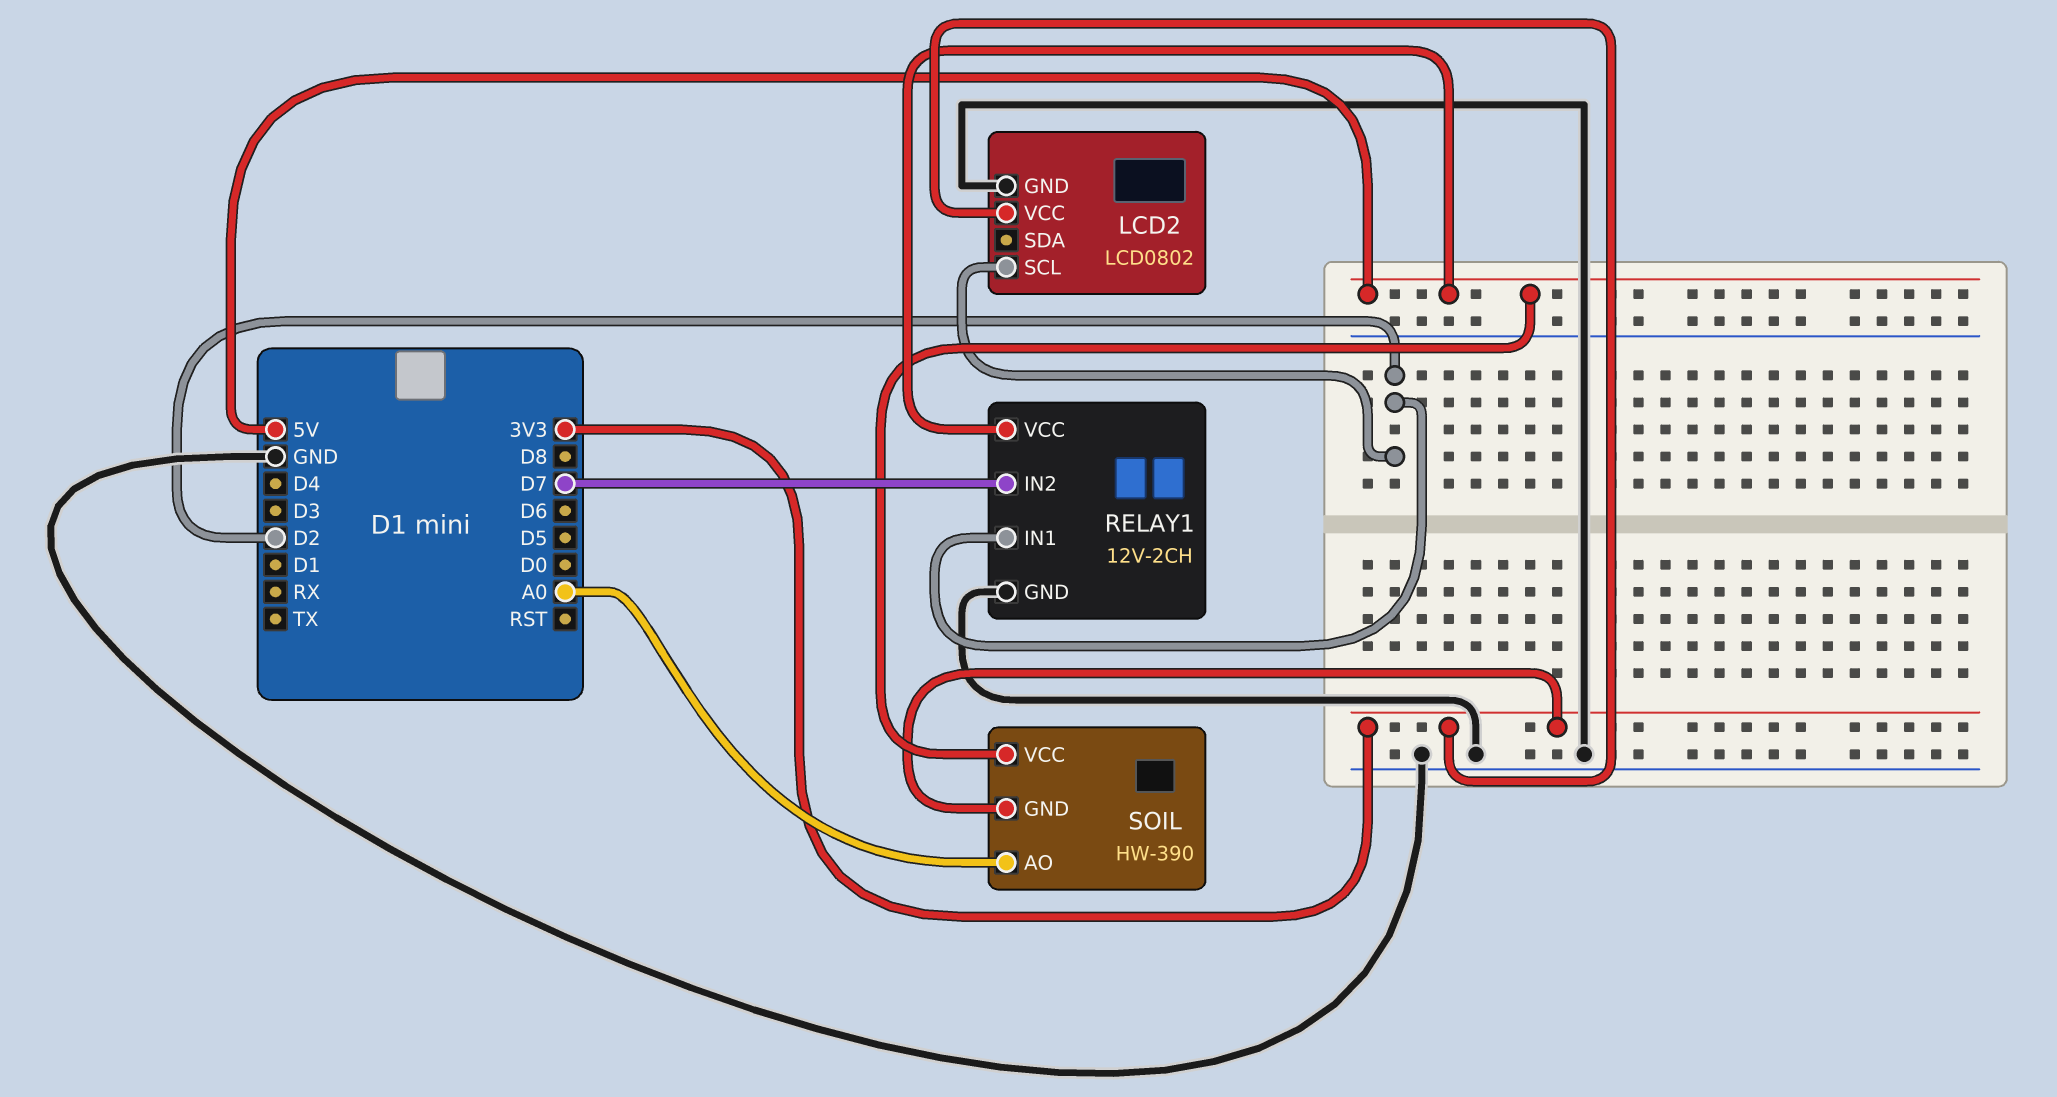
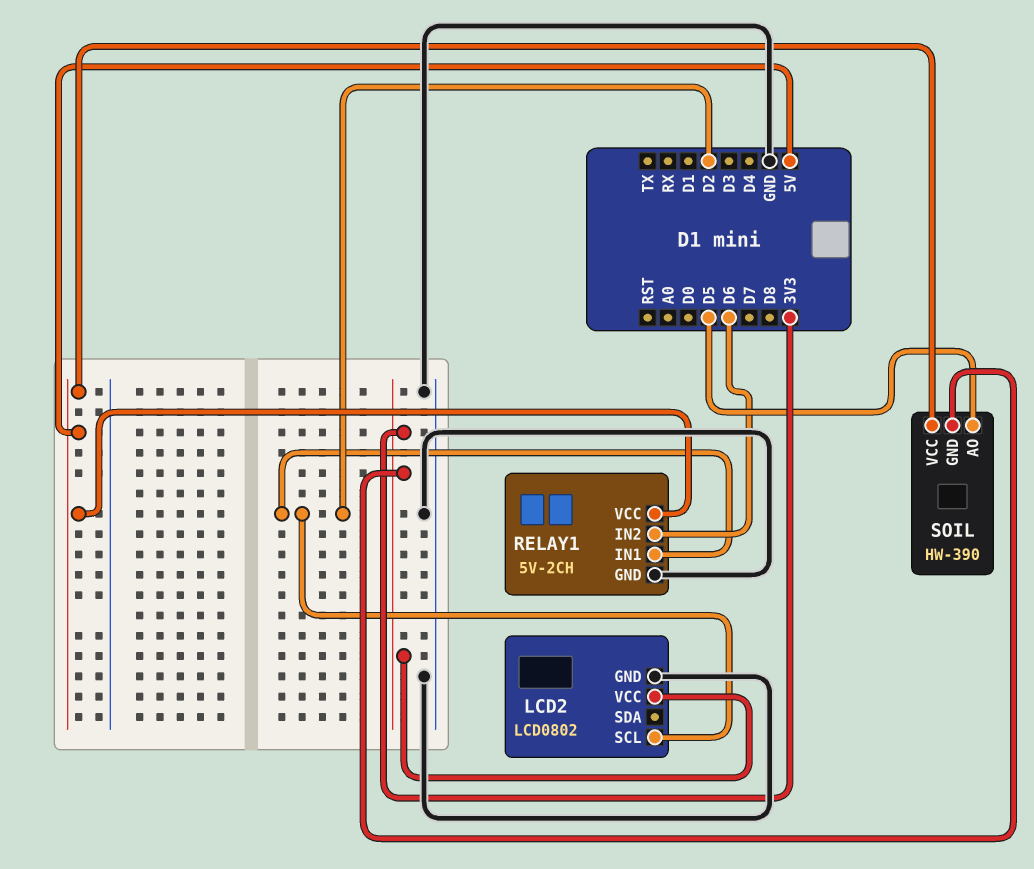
RELAY1: 12V-2CH -> 5V-2CH
RELAY1 pin IN2: D7 -> D6
SOIL pin AO: A0 -> D5

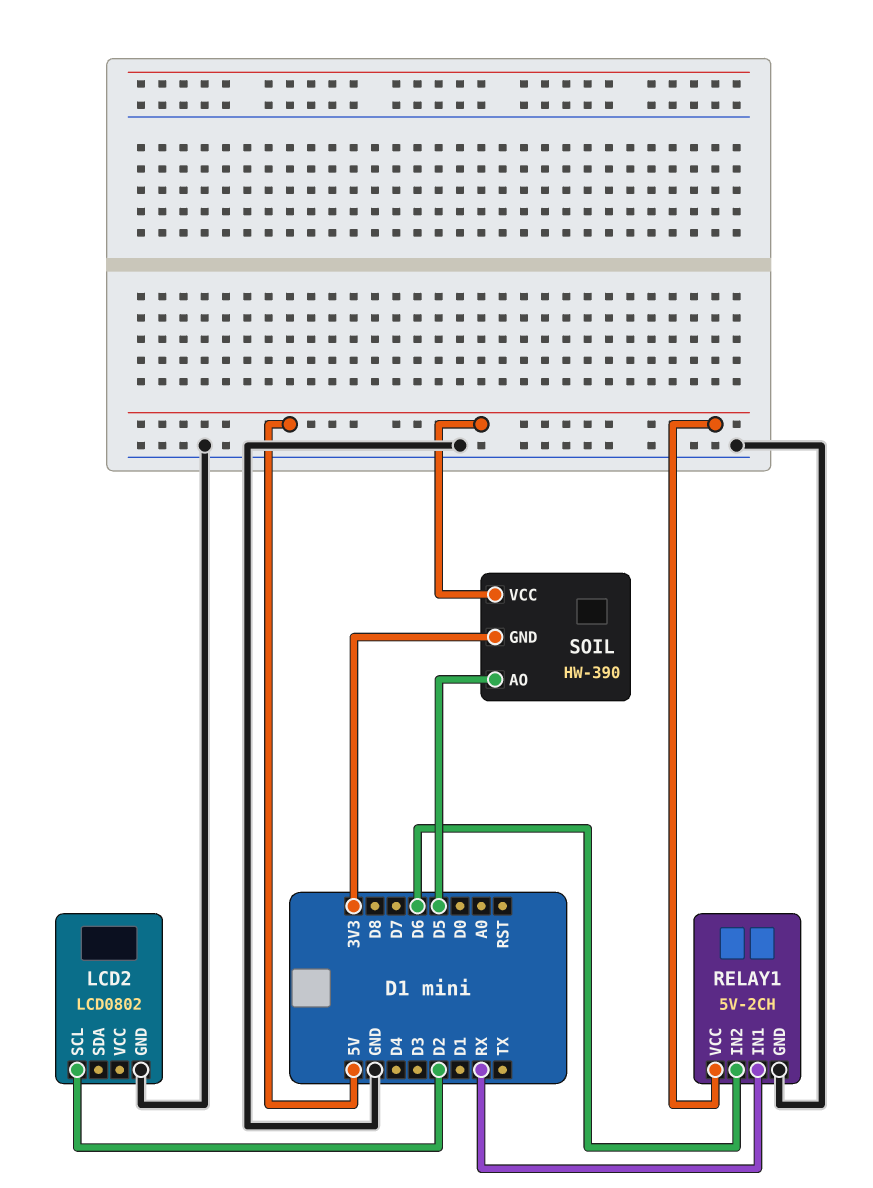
LCD2 pin VCC: 3V3 -> none
RELAY1 pin IN1: D2 -> RX

